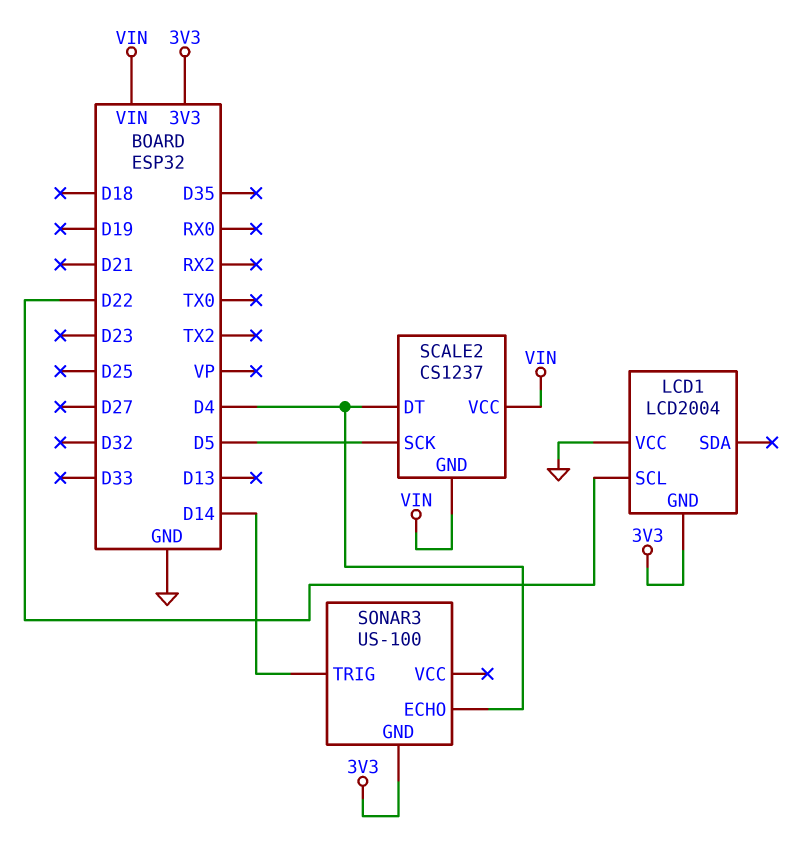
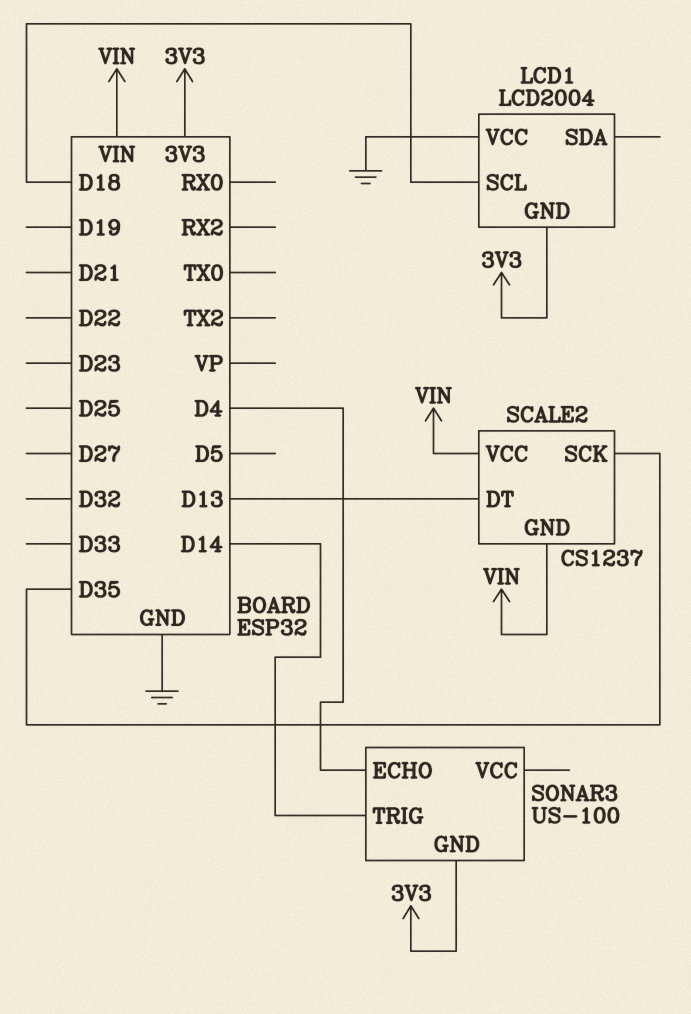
LCD1 pin SCL: D22 -> D18
SCALE2 pin DT: D4 -> D13
SCALE2 pin SCK: D5 -> D35

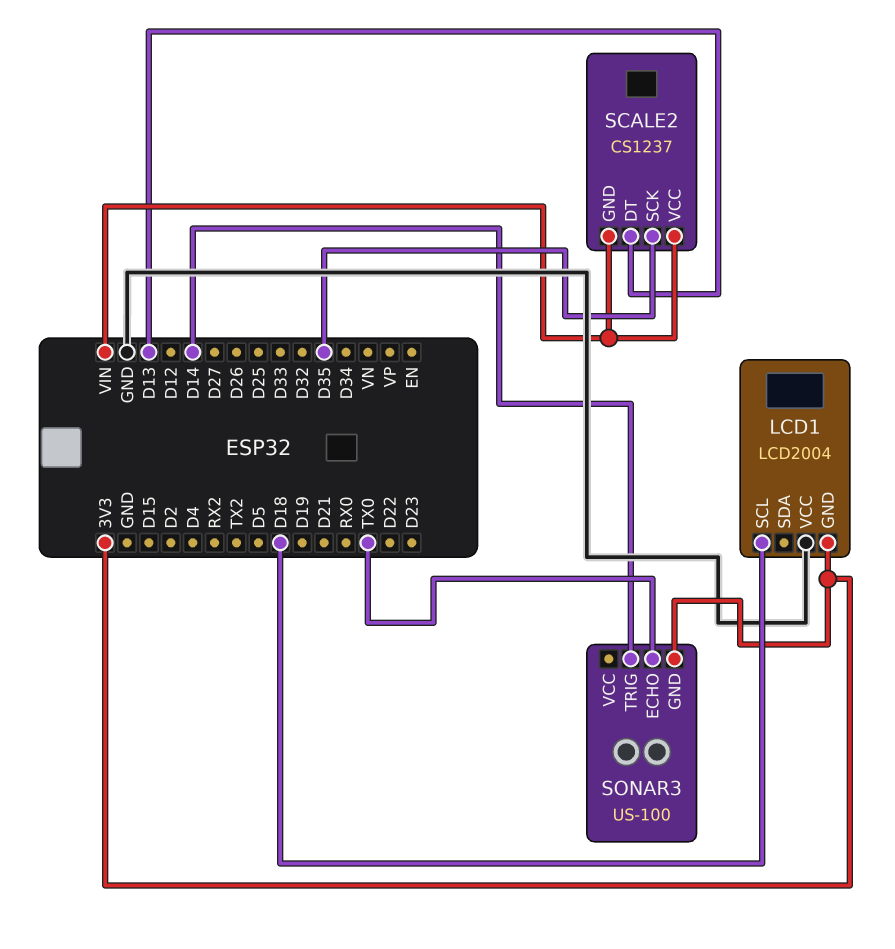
SONAR3 pin ECHO: D4 -> TX0

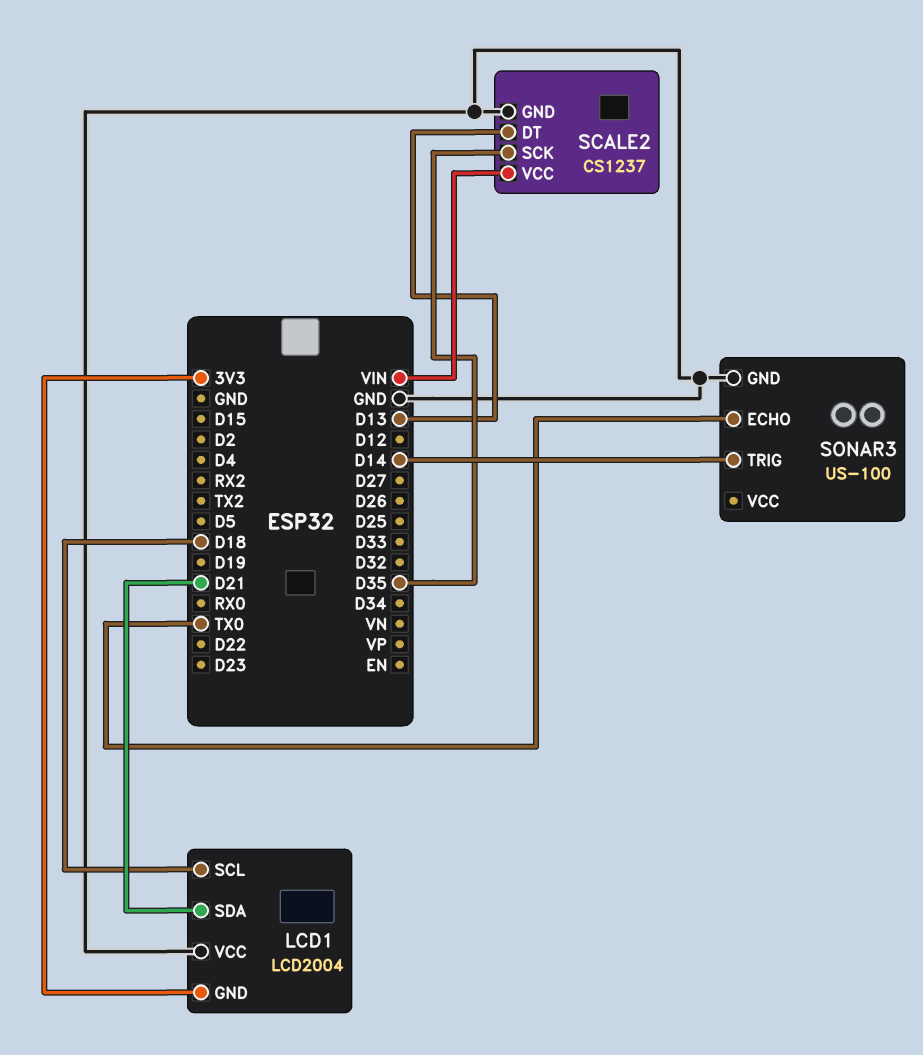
LCD1 pin SDA: none -> D21
SCALE2 pin GND: VIN -> GND
SONAR3 pin GND: 3V3 -> GND

